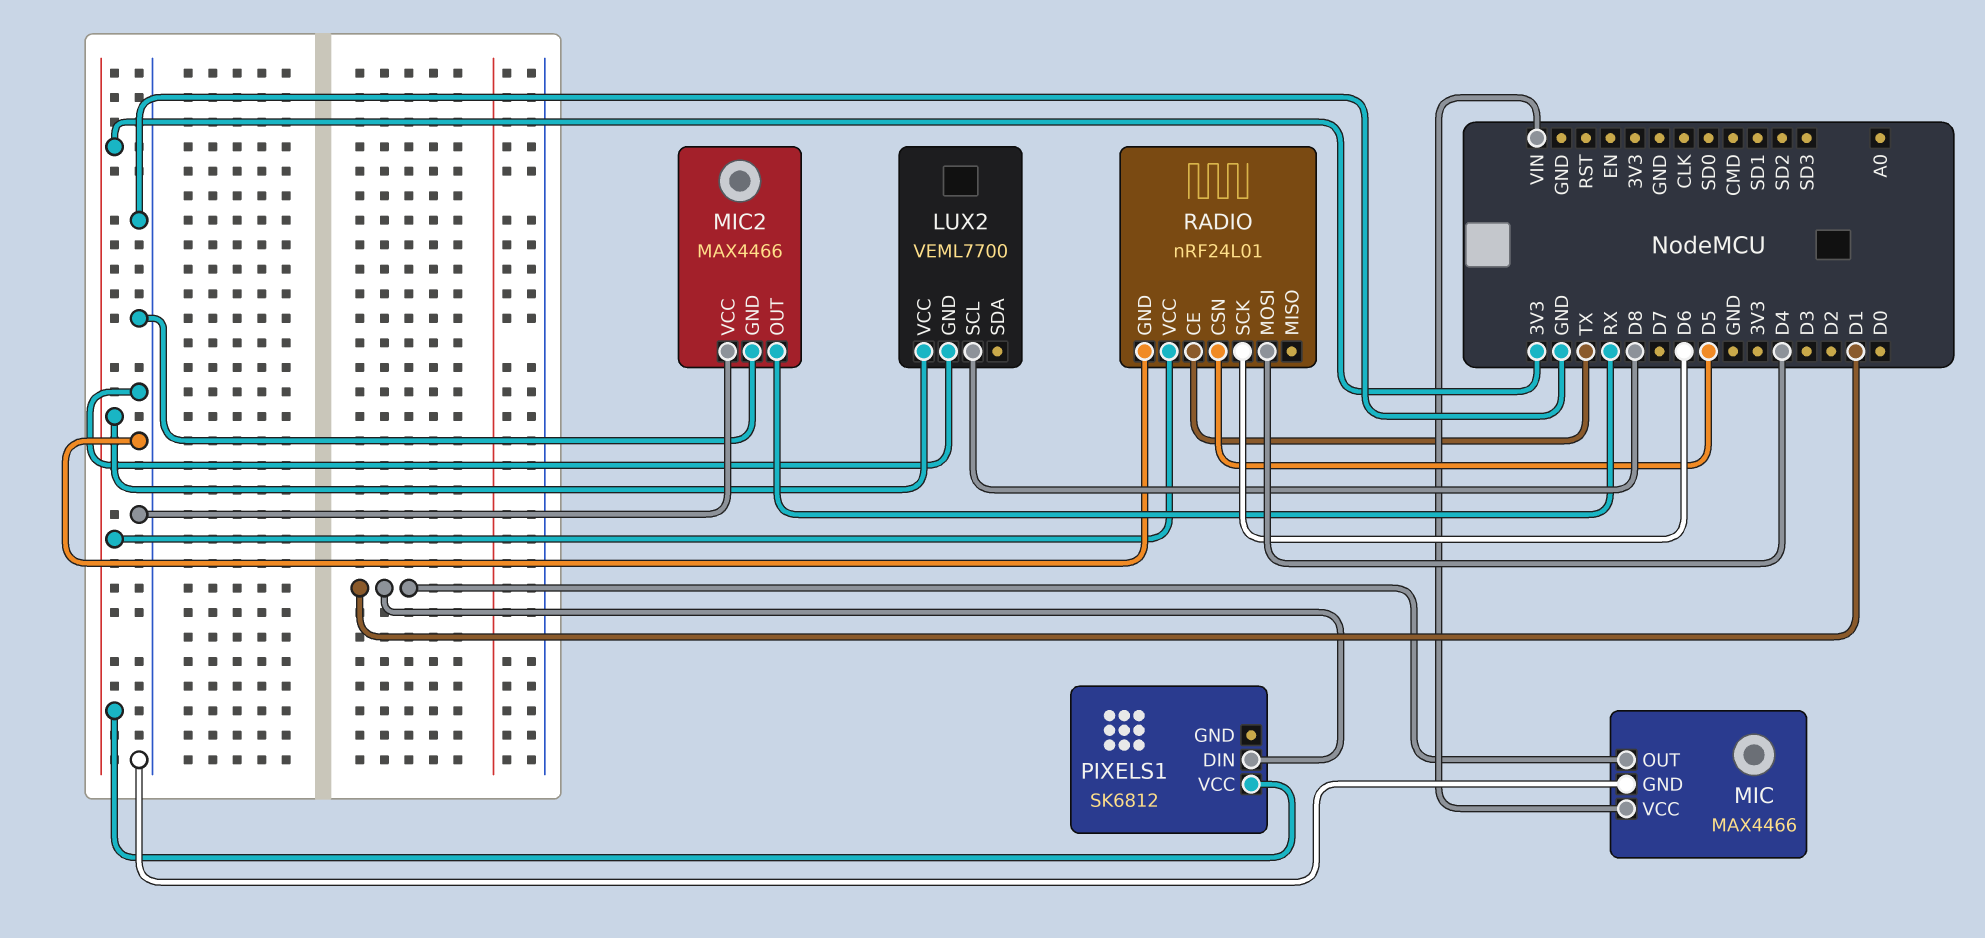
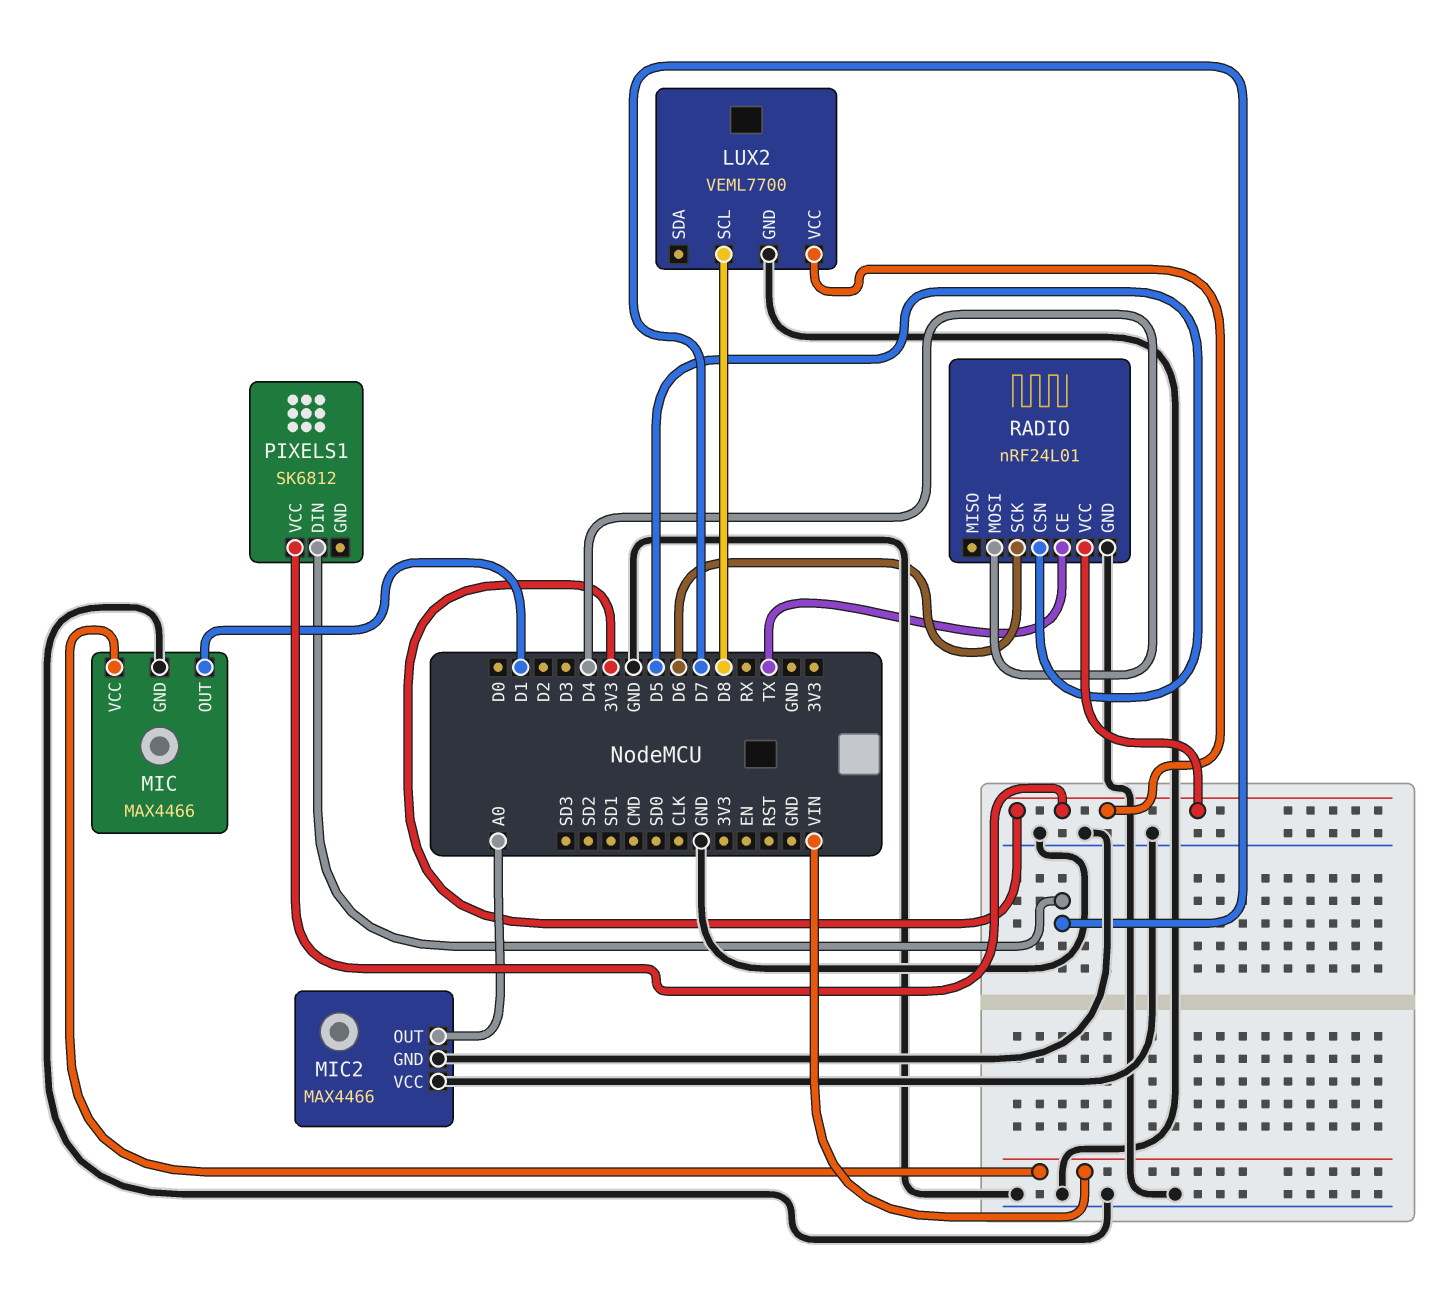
MIC2 pin OUT: RX -> A0
PIXELS1 pin DIN: D1 -> D7

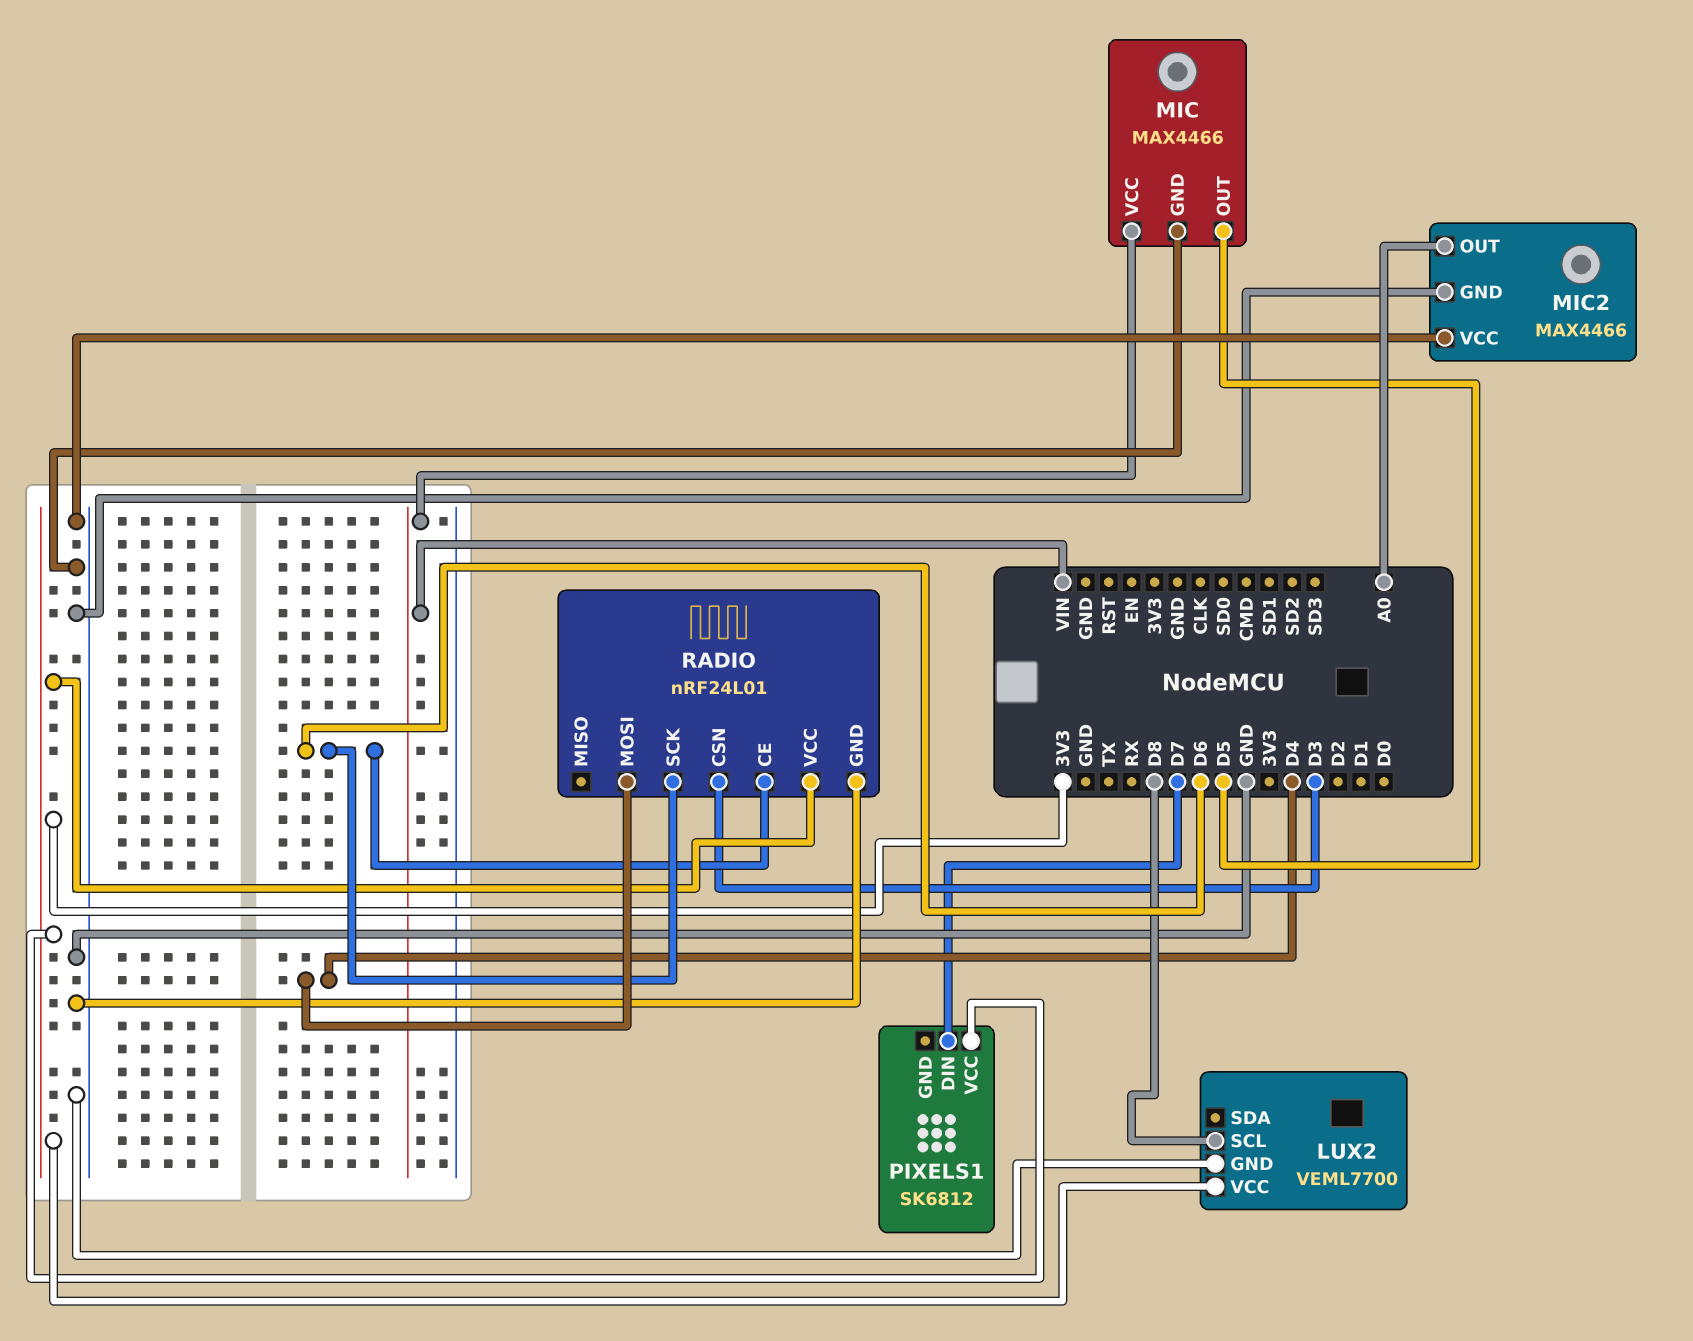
MIC pin OUT: D1 -> D5
RADIO pin CE: TX -> D6
RADIO pin CSN: D5 -> D3

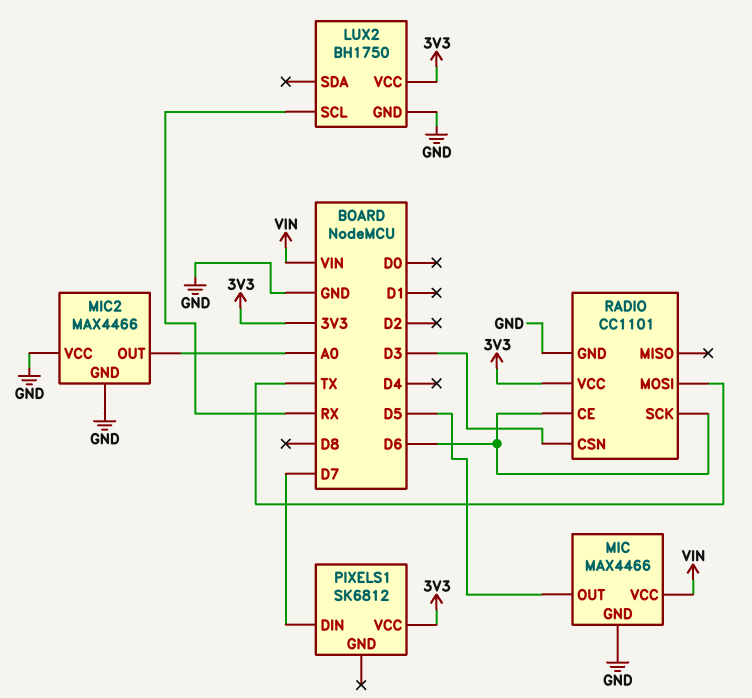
LUX2: VEML7700 -> BH1750
LUX2 pin SCL: D8 -> RX
RADIO: nRF24L01 -> CC1101
RADIO pin MOSI: D4 -> TX

